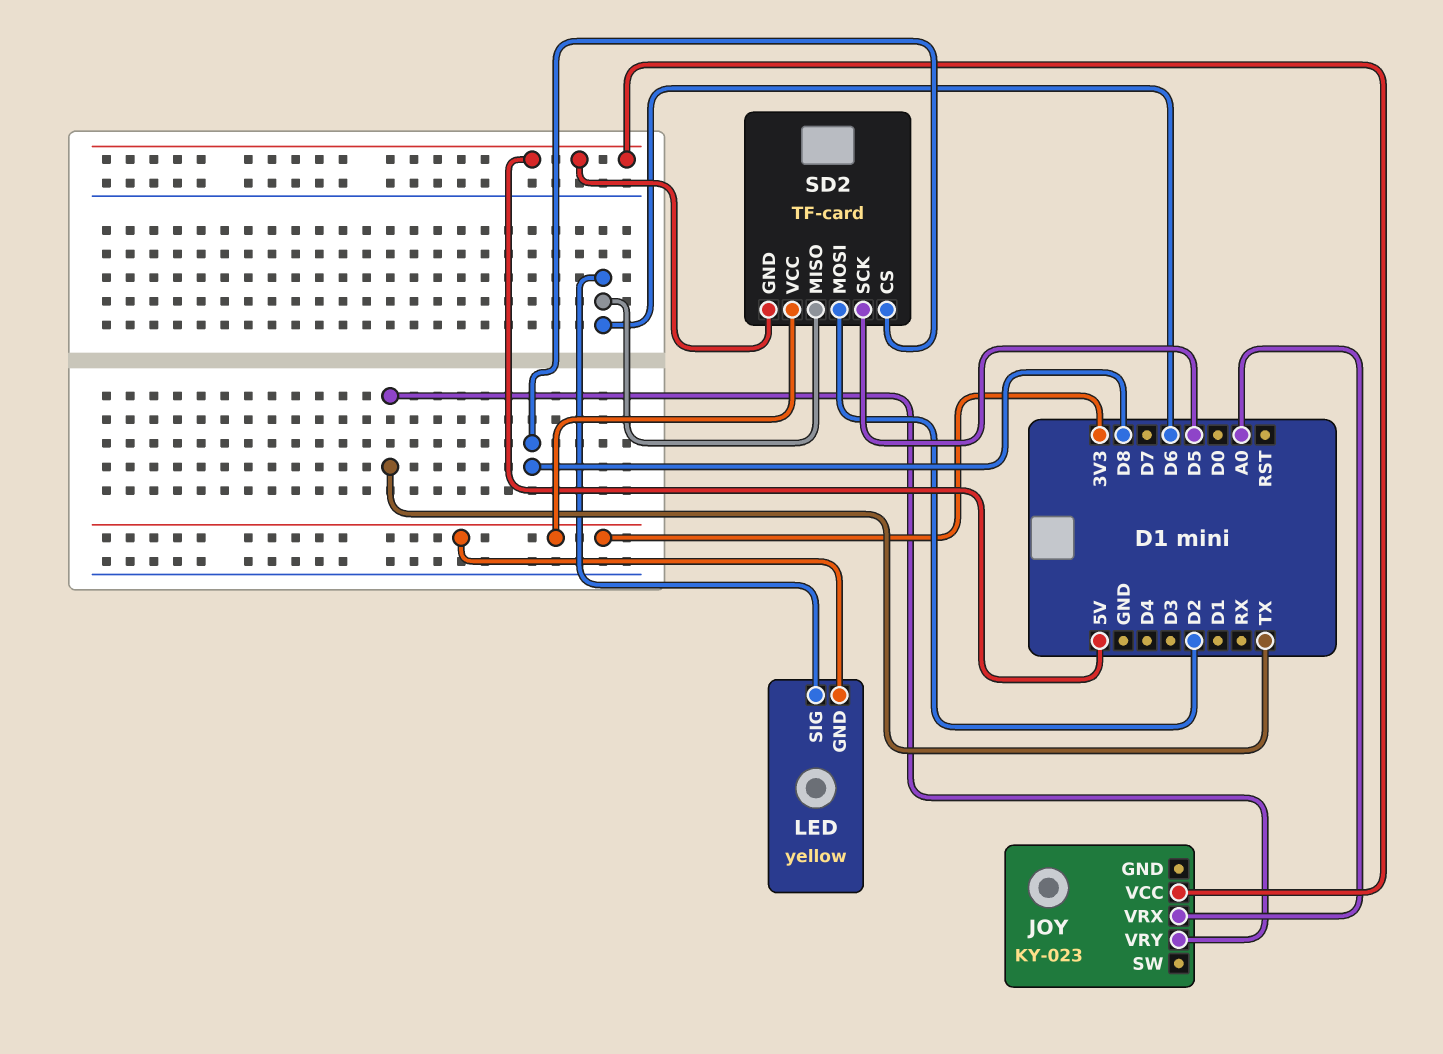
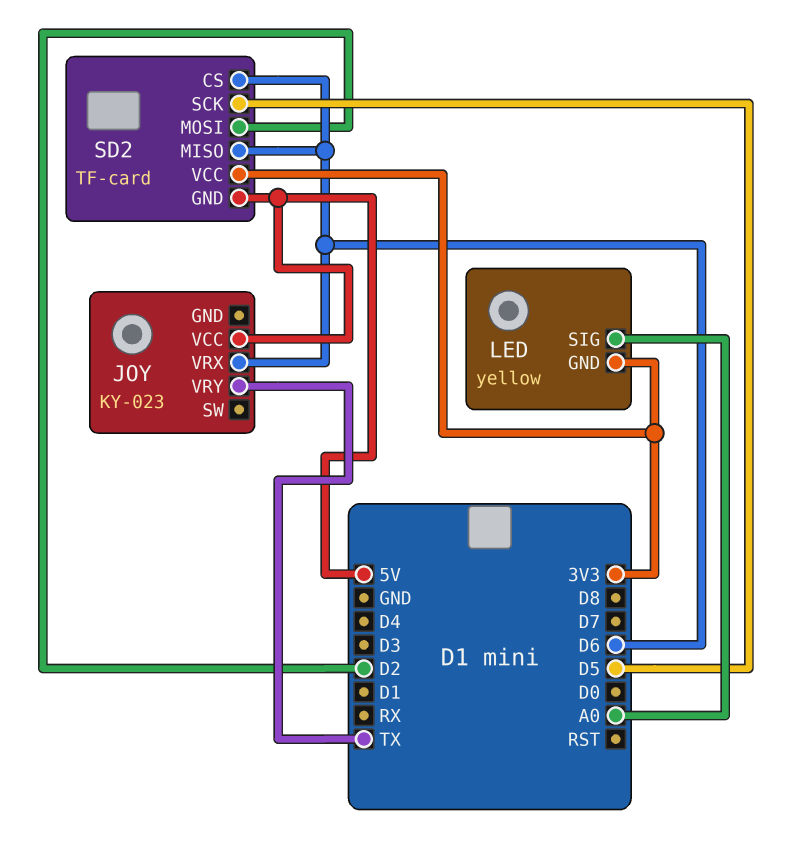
JOY pin VRX: A0 -> D6
LED pin SIG: D6 -> A0
SD2 pin CS: D8 -> D6

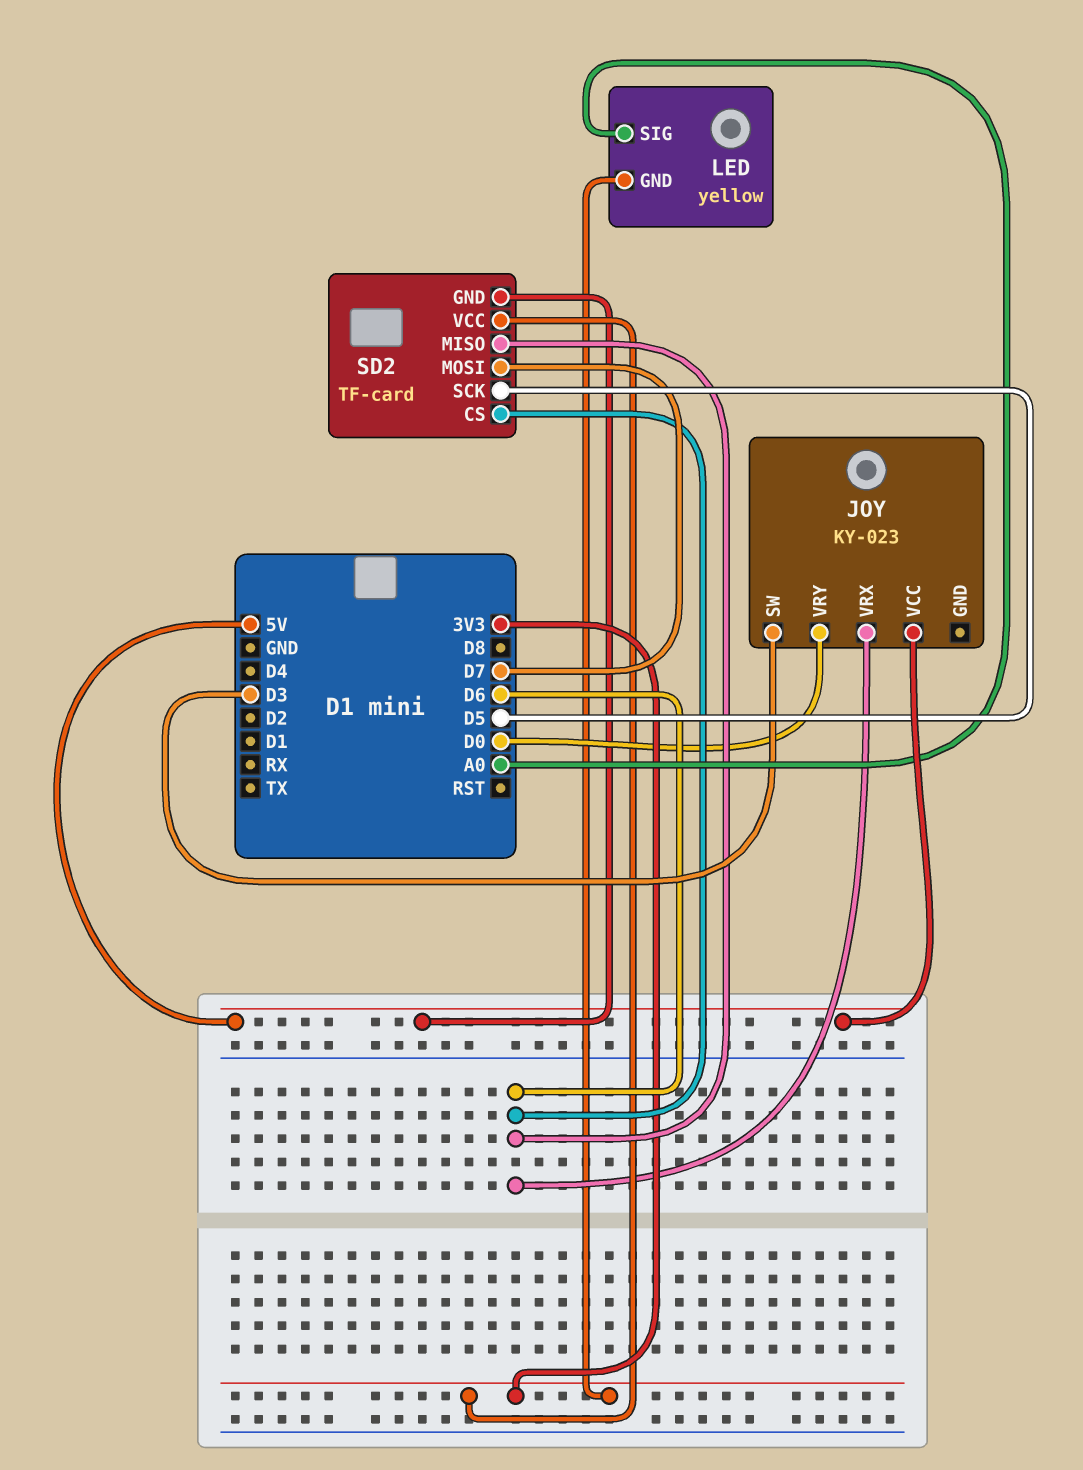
JOY pin SW: none -> D3
JOY pin VRY: TX -> D0
SD2 pin MOSI: D2 -> D7

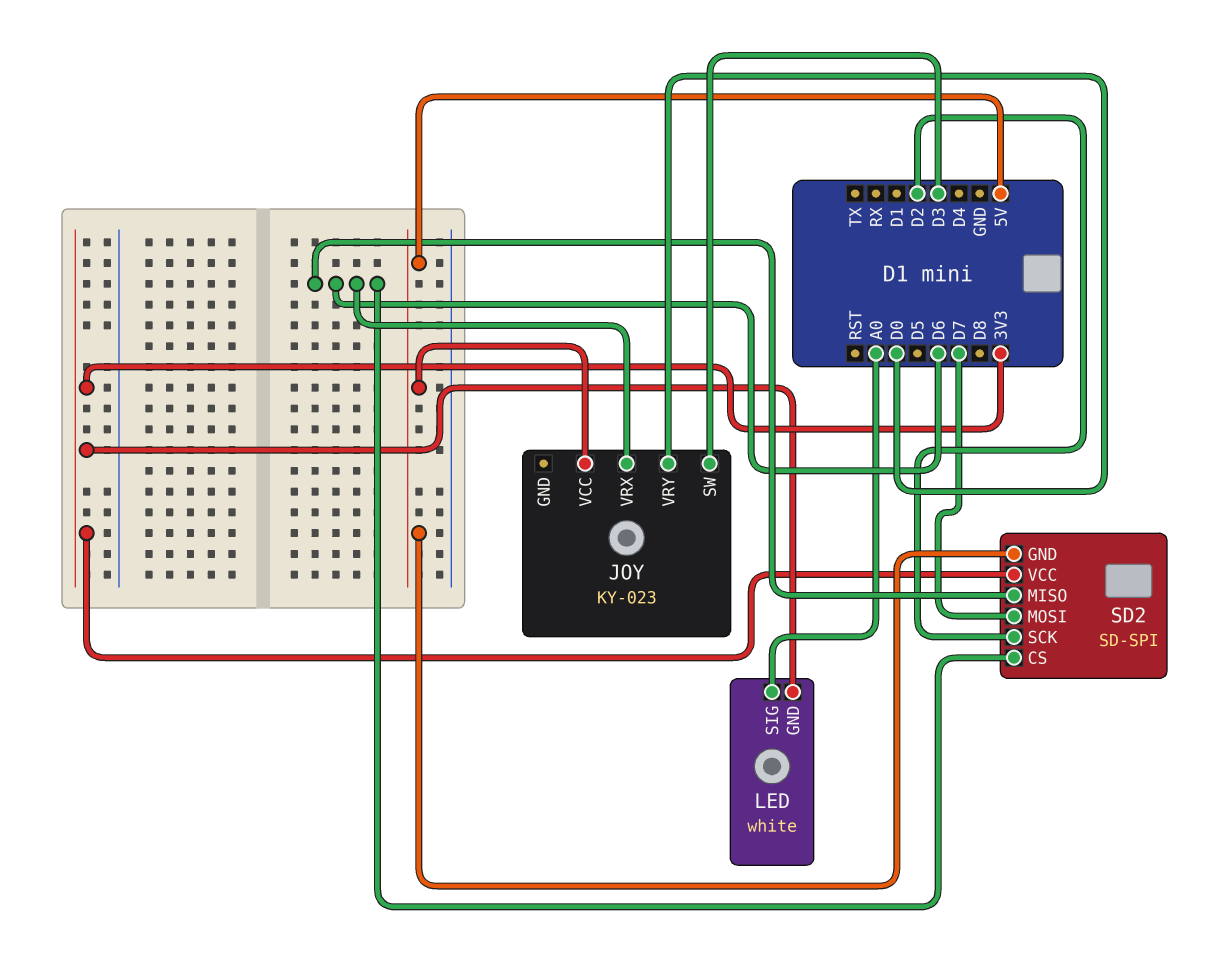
LED: yellow -> white
SD2: TF-card -> SD-SPI
SD2 pin SCK: D5 -> D2

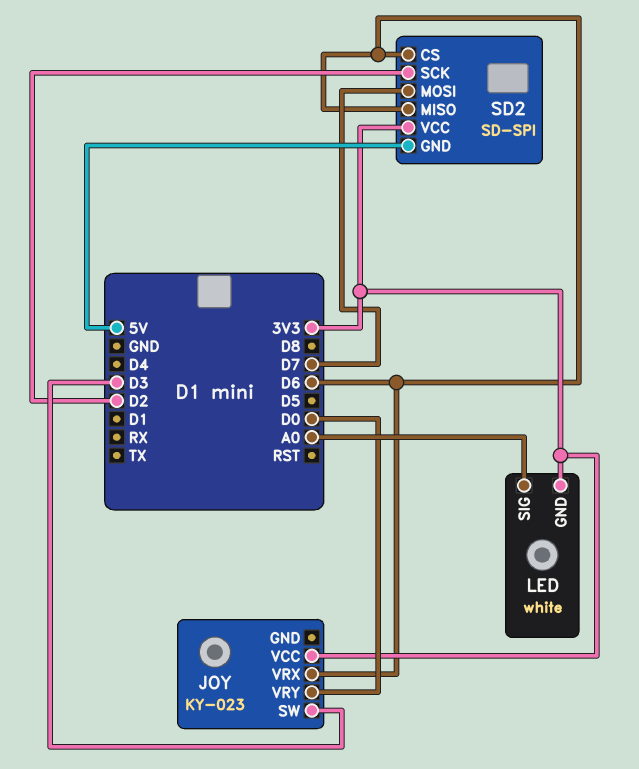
JOY pin VCC: 5V -> 3V3

